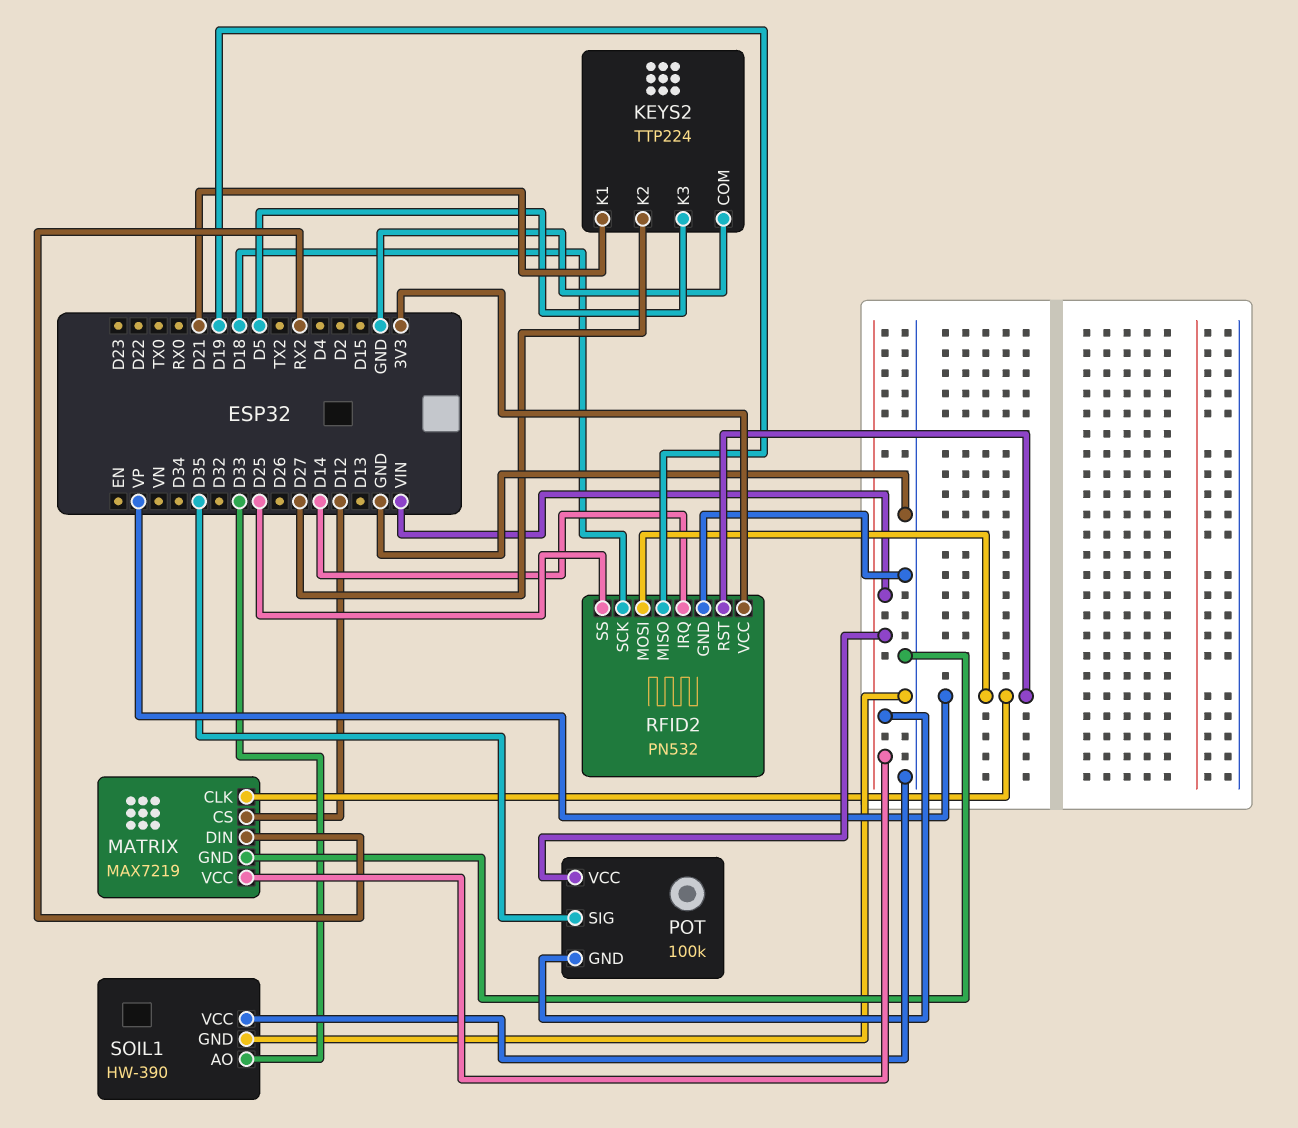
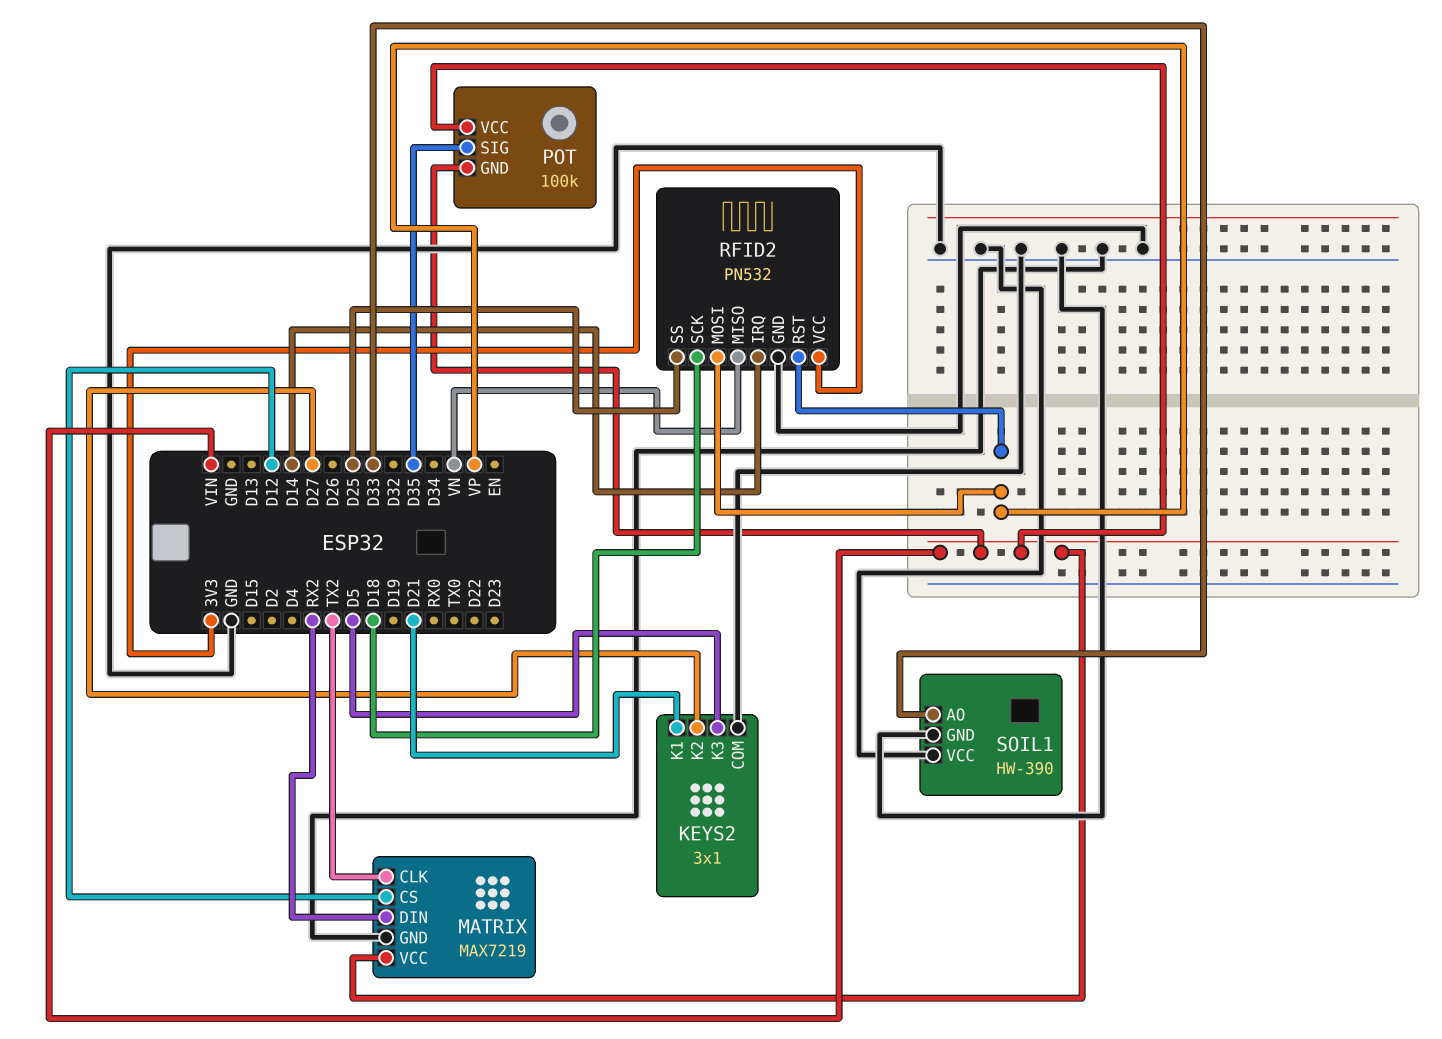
KEYS2: TTP224 -> 3x1
MATRIX pin CLK: VP -> TX2
RFID2 pin MISO: D19 -> VN

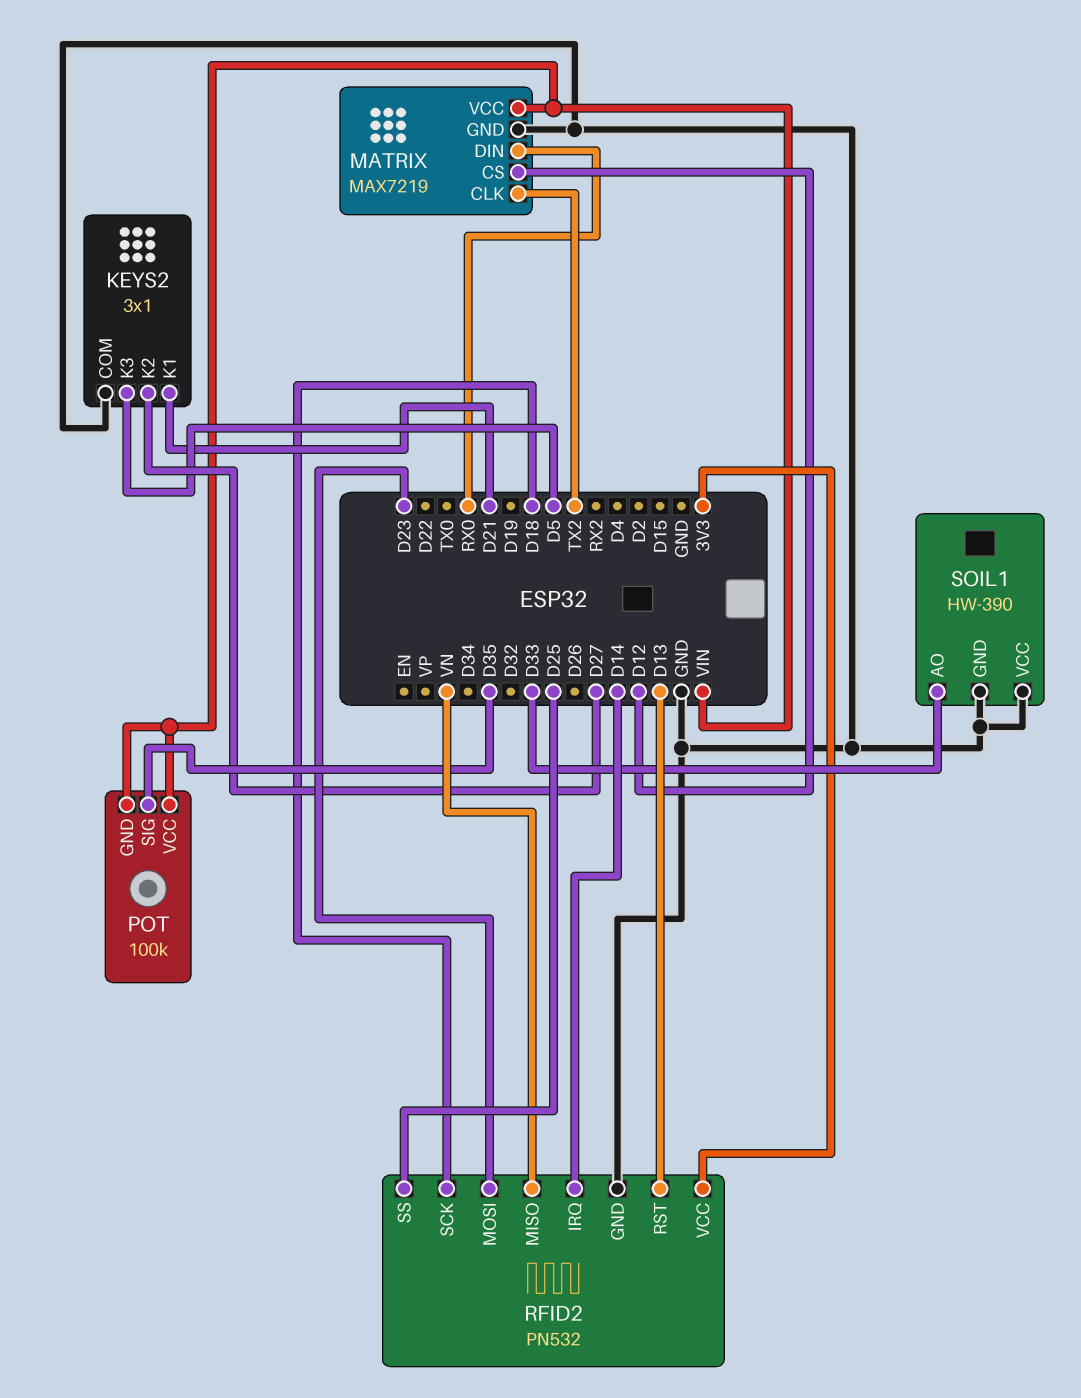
MATRIX pin DIN: RX2 -> RX0
RFID2 pin MOSI: VP -> D23
RFID2 pin RST: VP -> D13

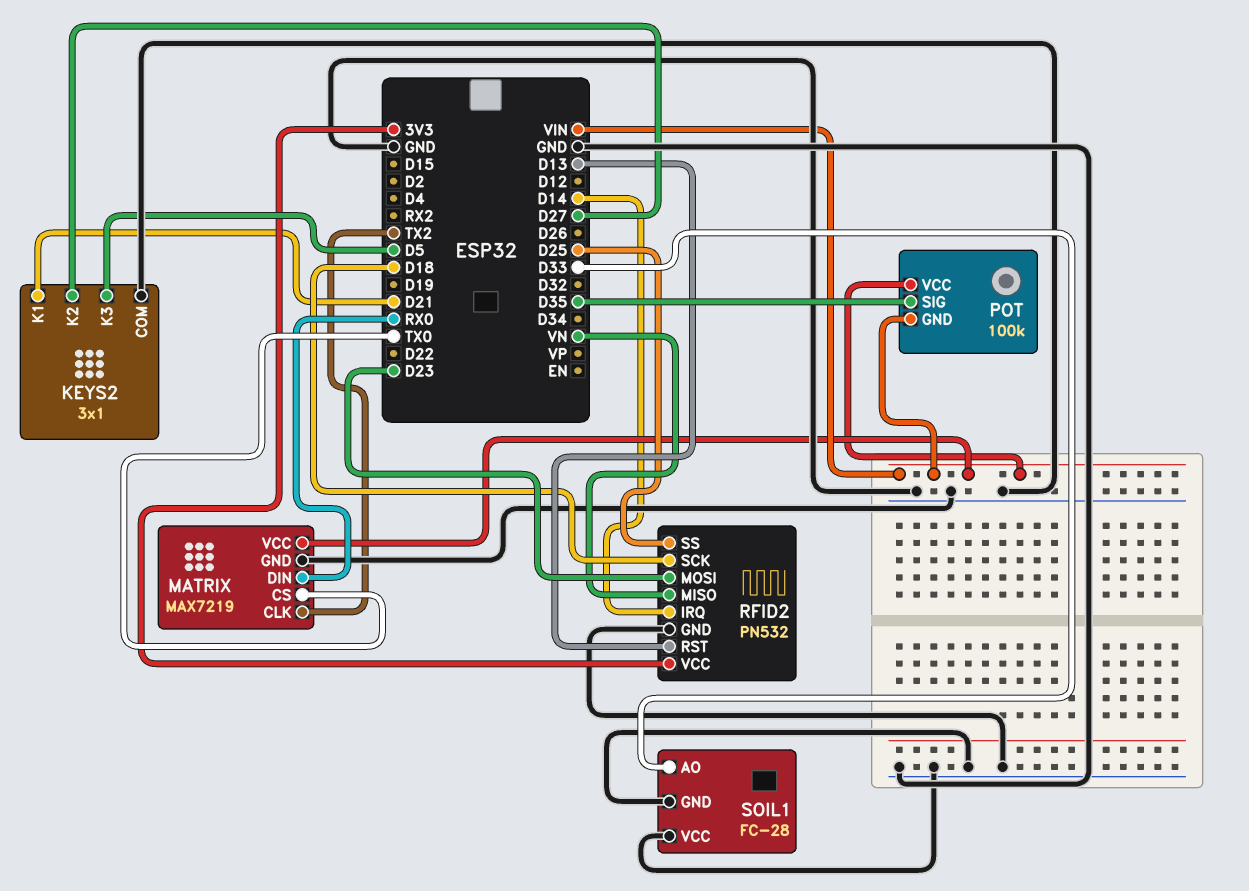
MATRIX pin CS: D12 -> TX0
SOIL1: HW-390 -> FC-28

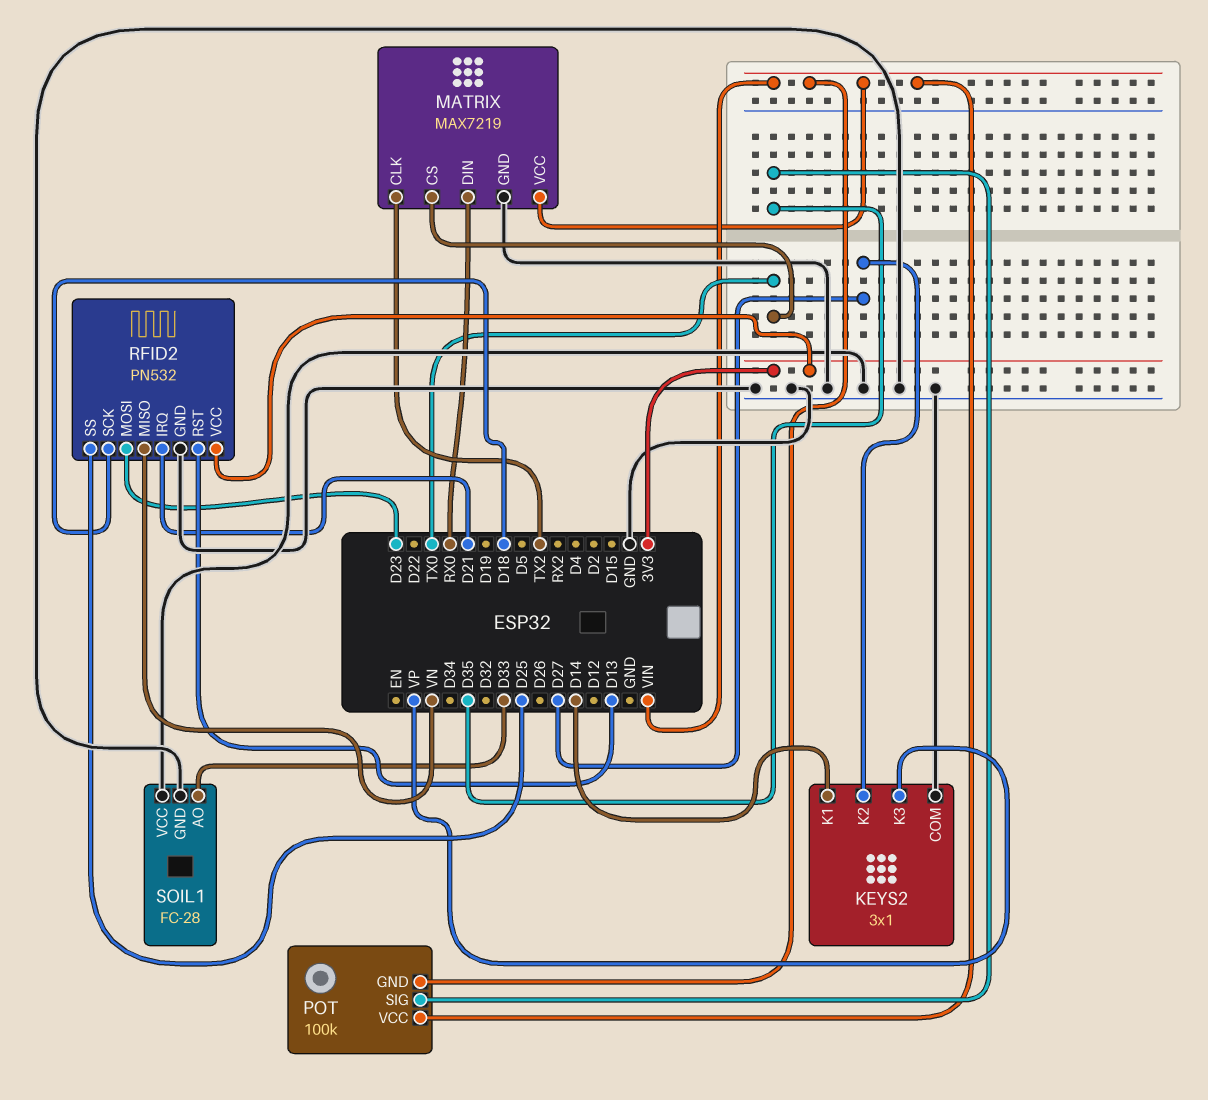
KEYS2 pin K1: D21 -> D14
KEYS2 pin K3: D5 -> VP
RFID2 pin IRQ: D14 -> D21

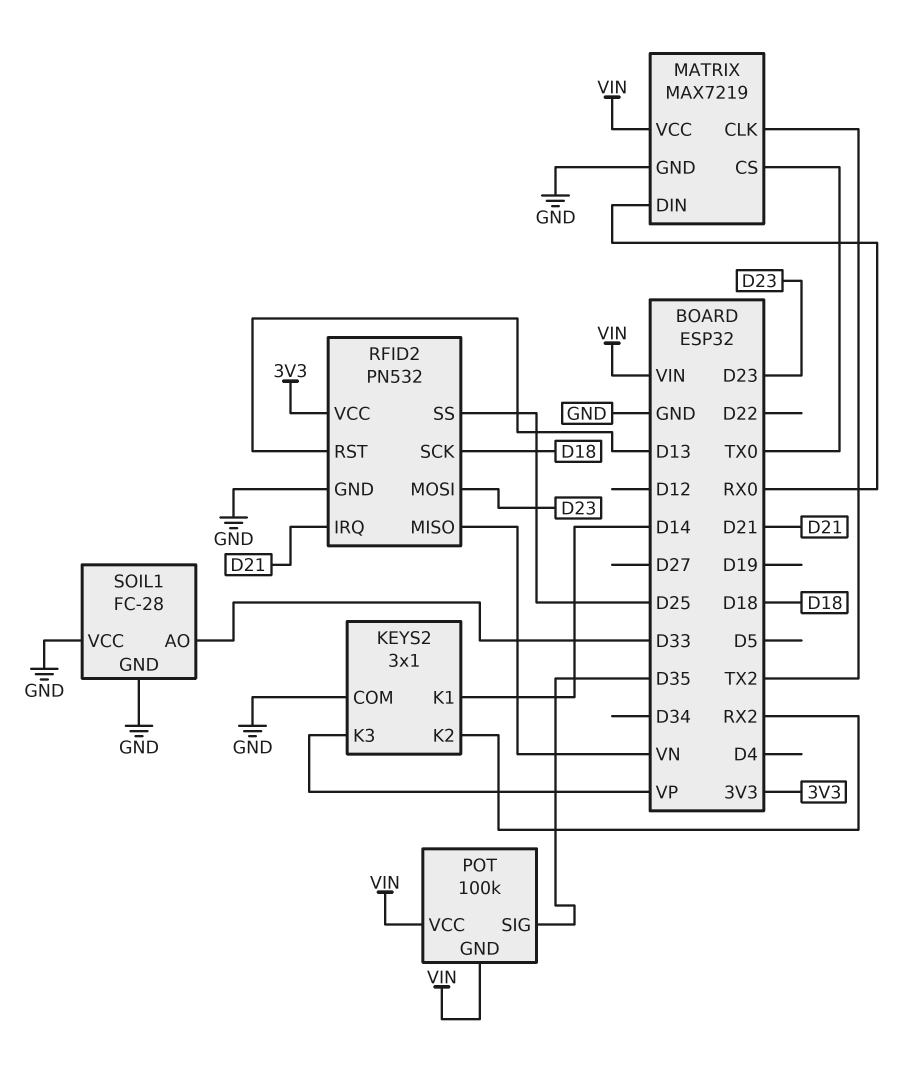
KEYS2 pin K2: D27 -> RX2

